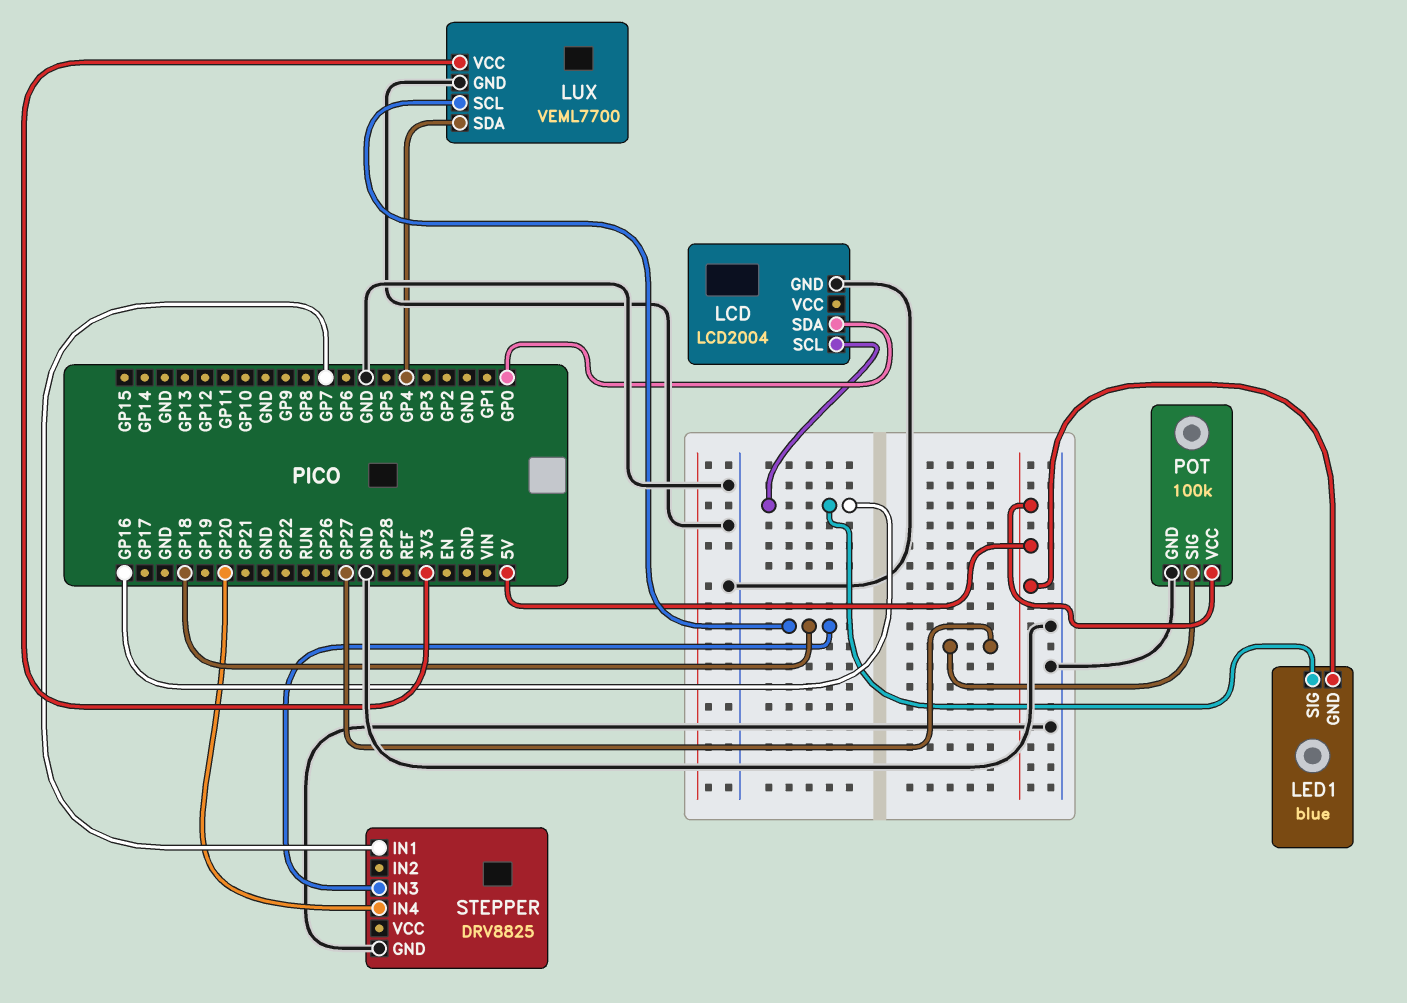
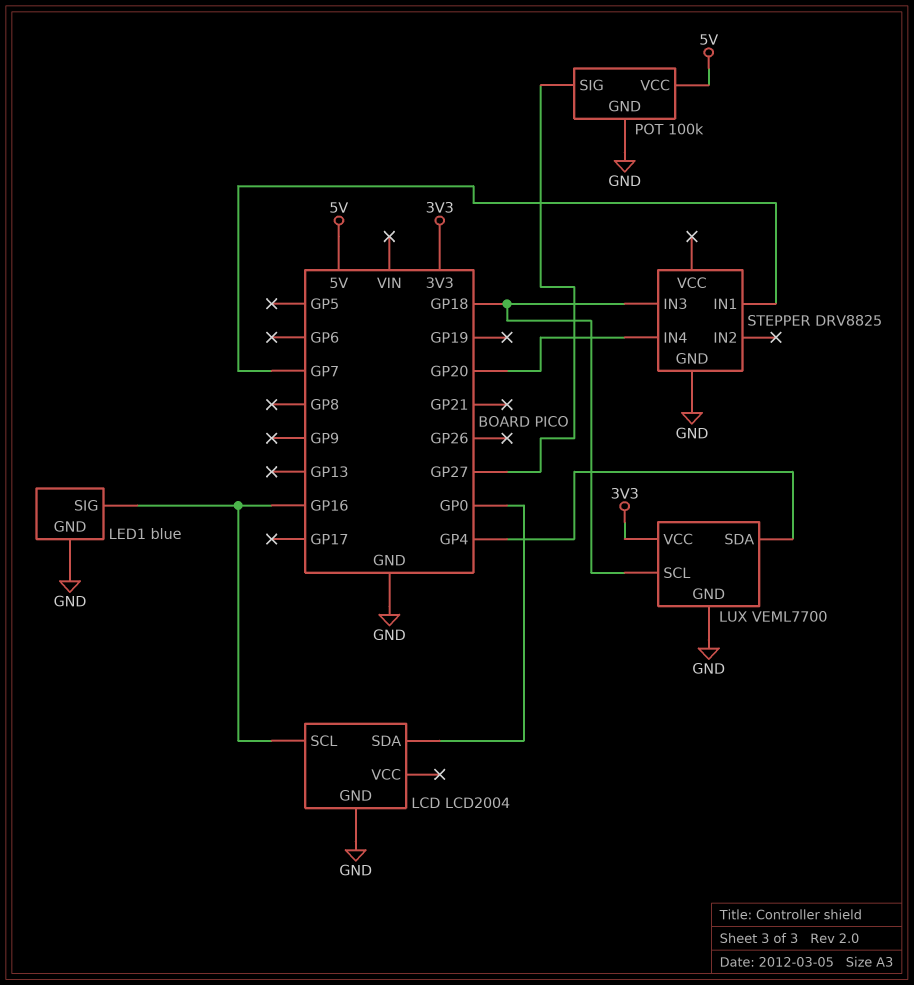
LED1 pin GND: 5V -> GND

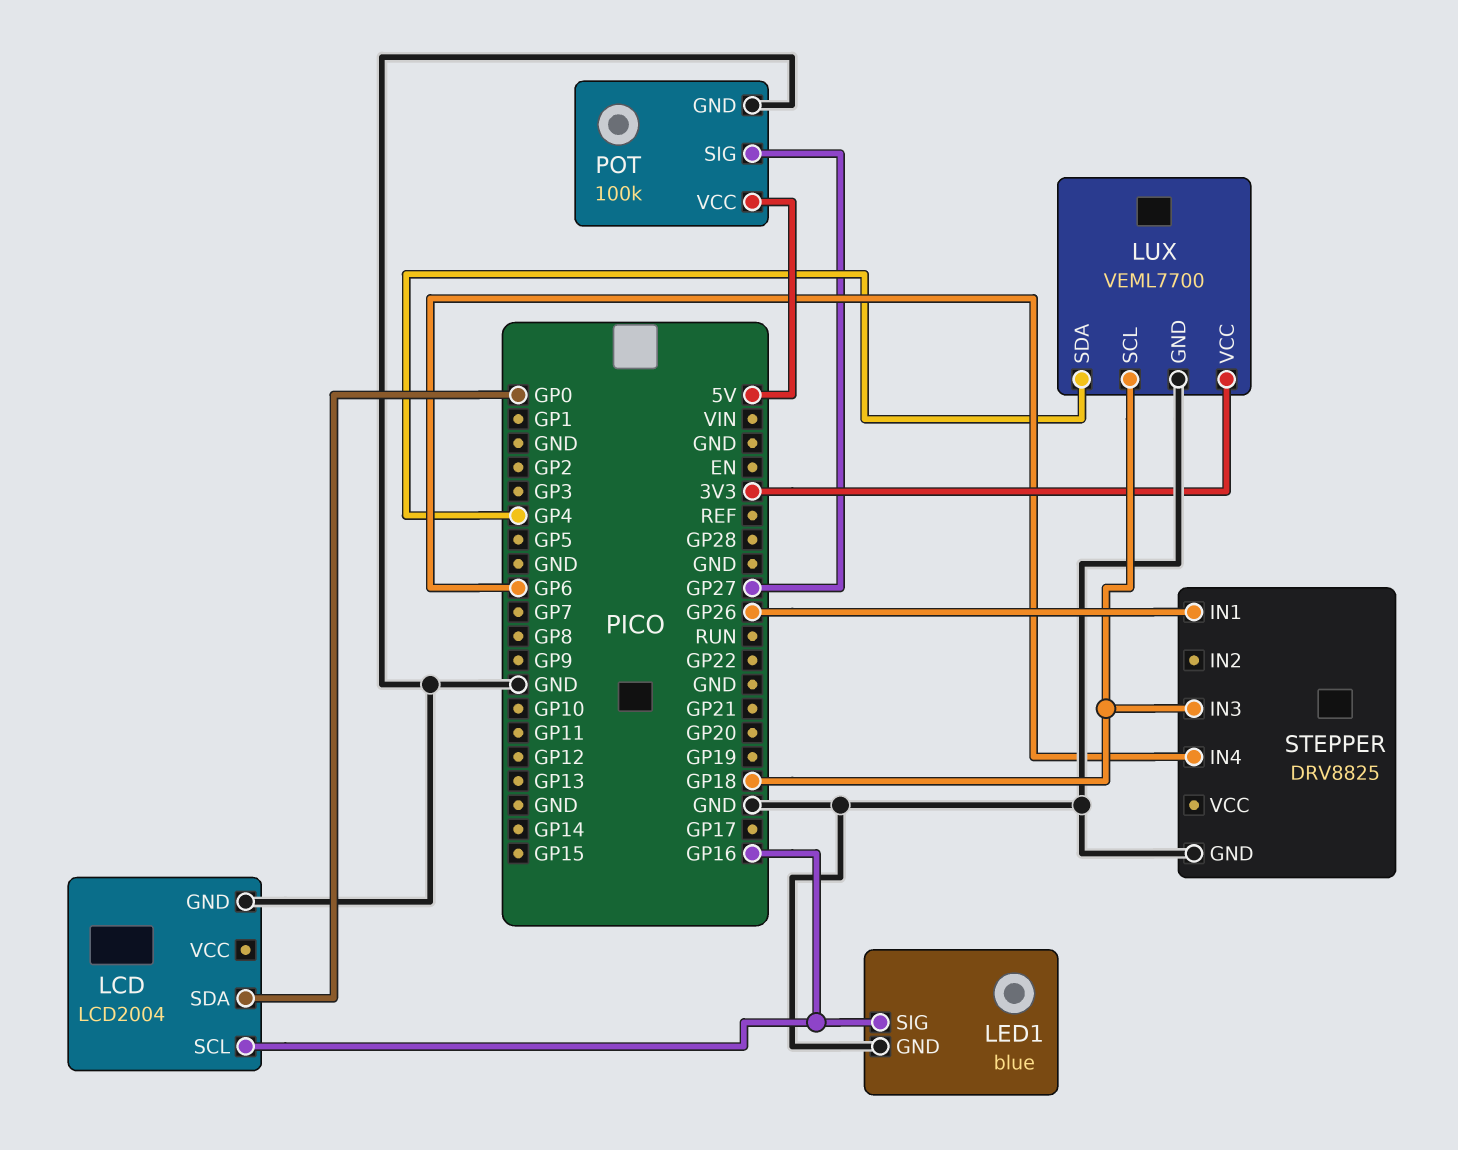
STEPPER pin IN1: GP7 -> GP26
STEPPER pin IN4: GP20 -> GP6

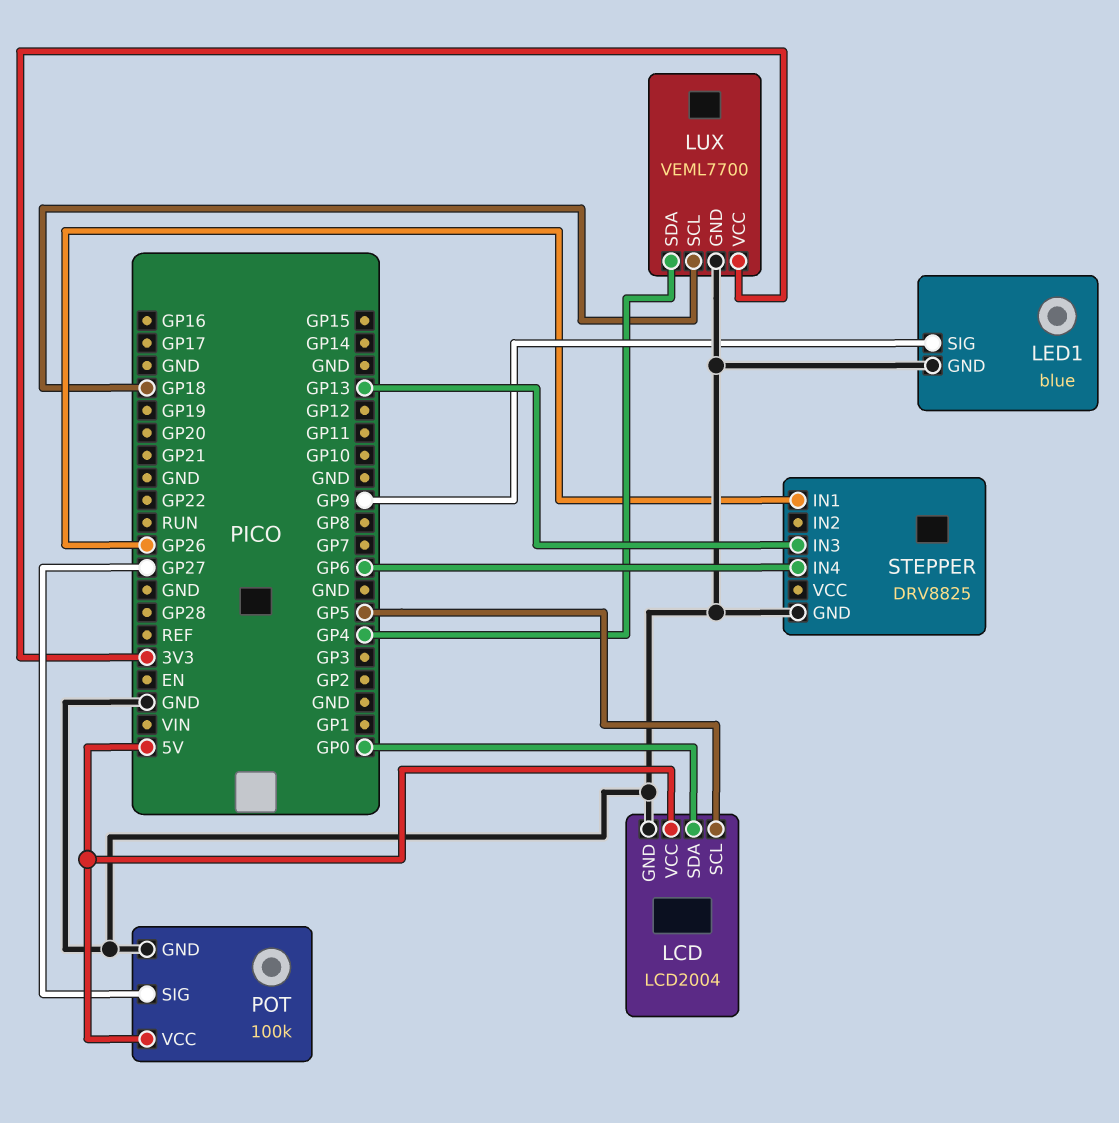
LCD pin SCL: GP16 -> GP5
LCD pin VCC: none -> 5V
LED1 pin SIG: GP16 -> GP9
STEPPER pin IN3: GP18 -> GP13

